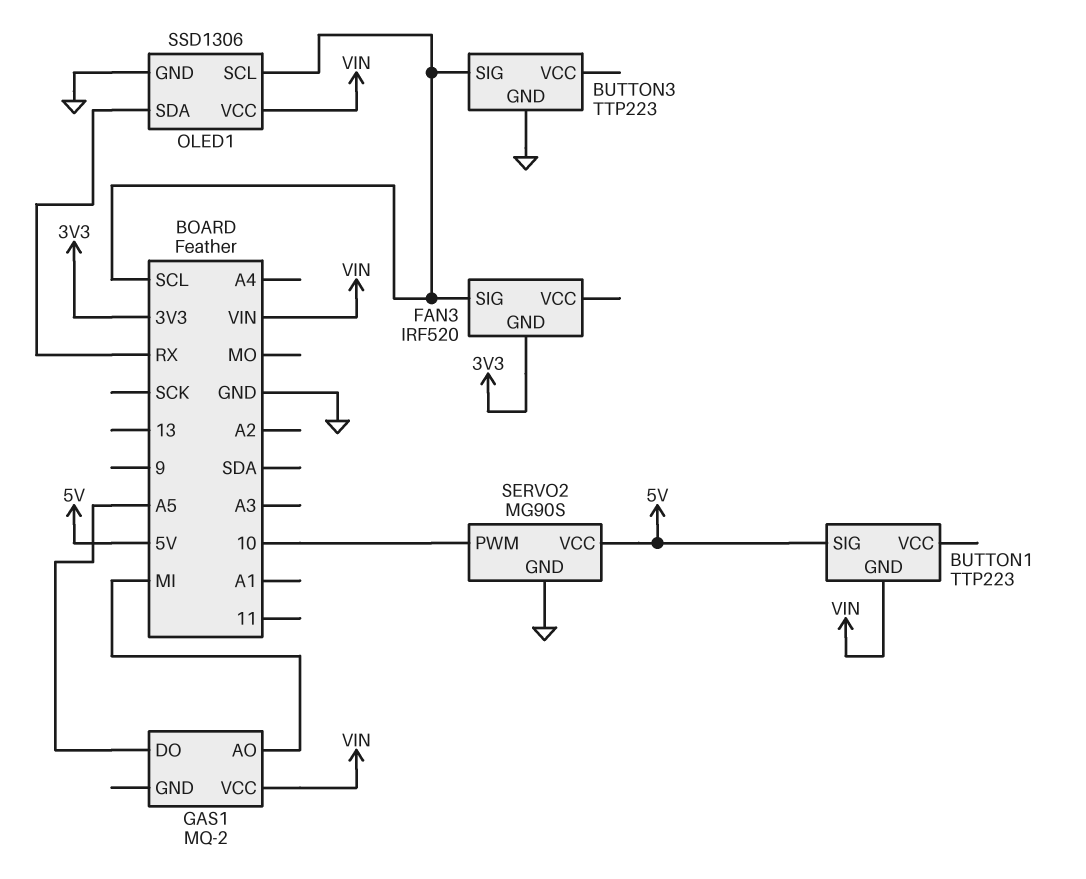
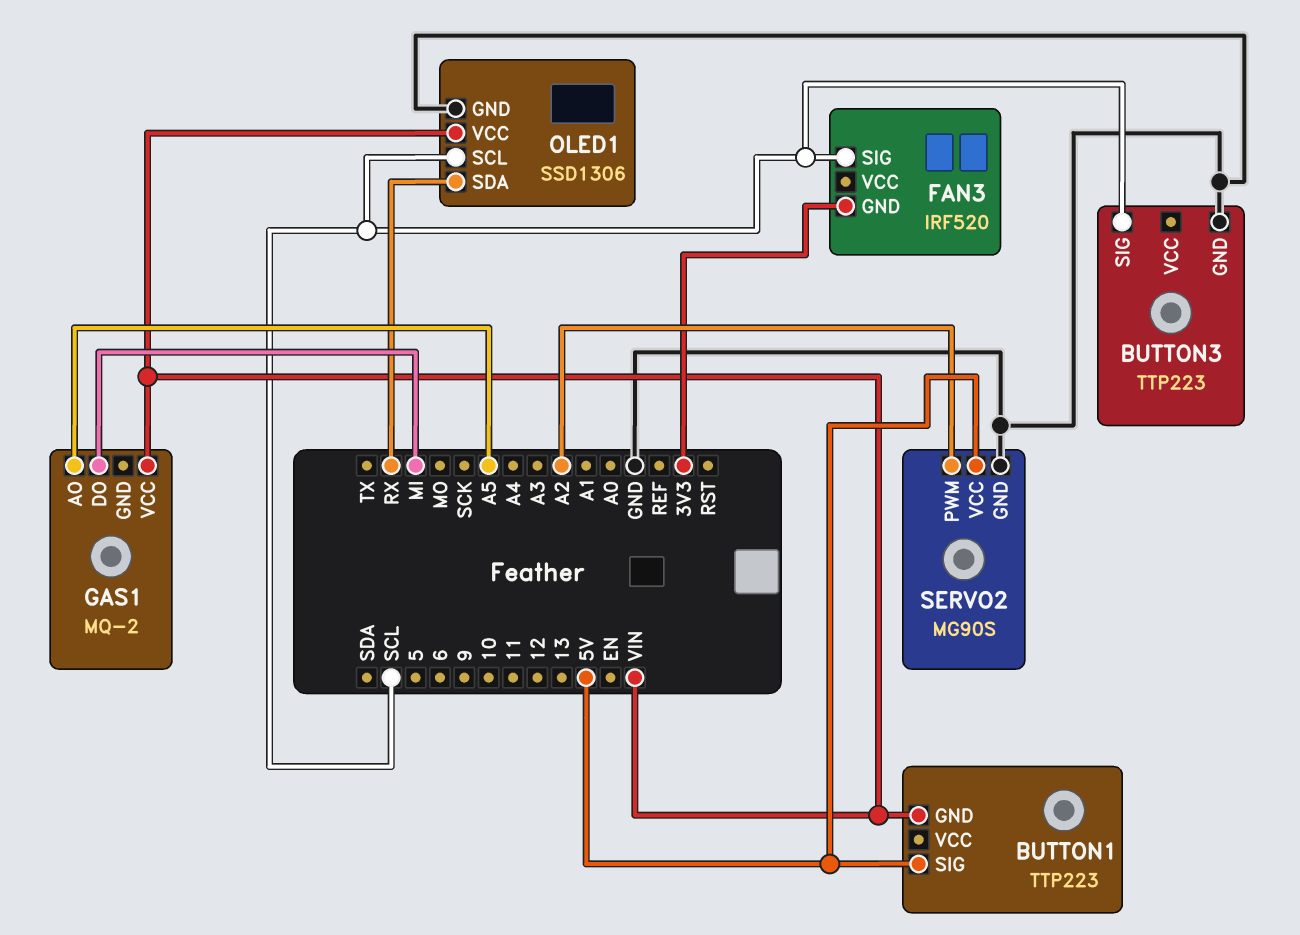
GAS1 pin AO: MI -> A5
GAS1 pin DO: A5 -> MI
SERVO2 pin PWM: 10 -> A2

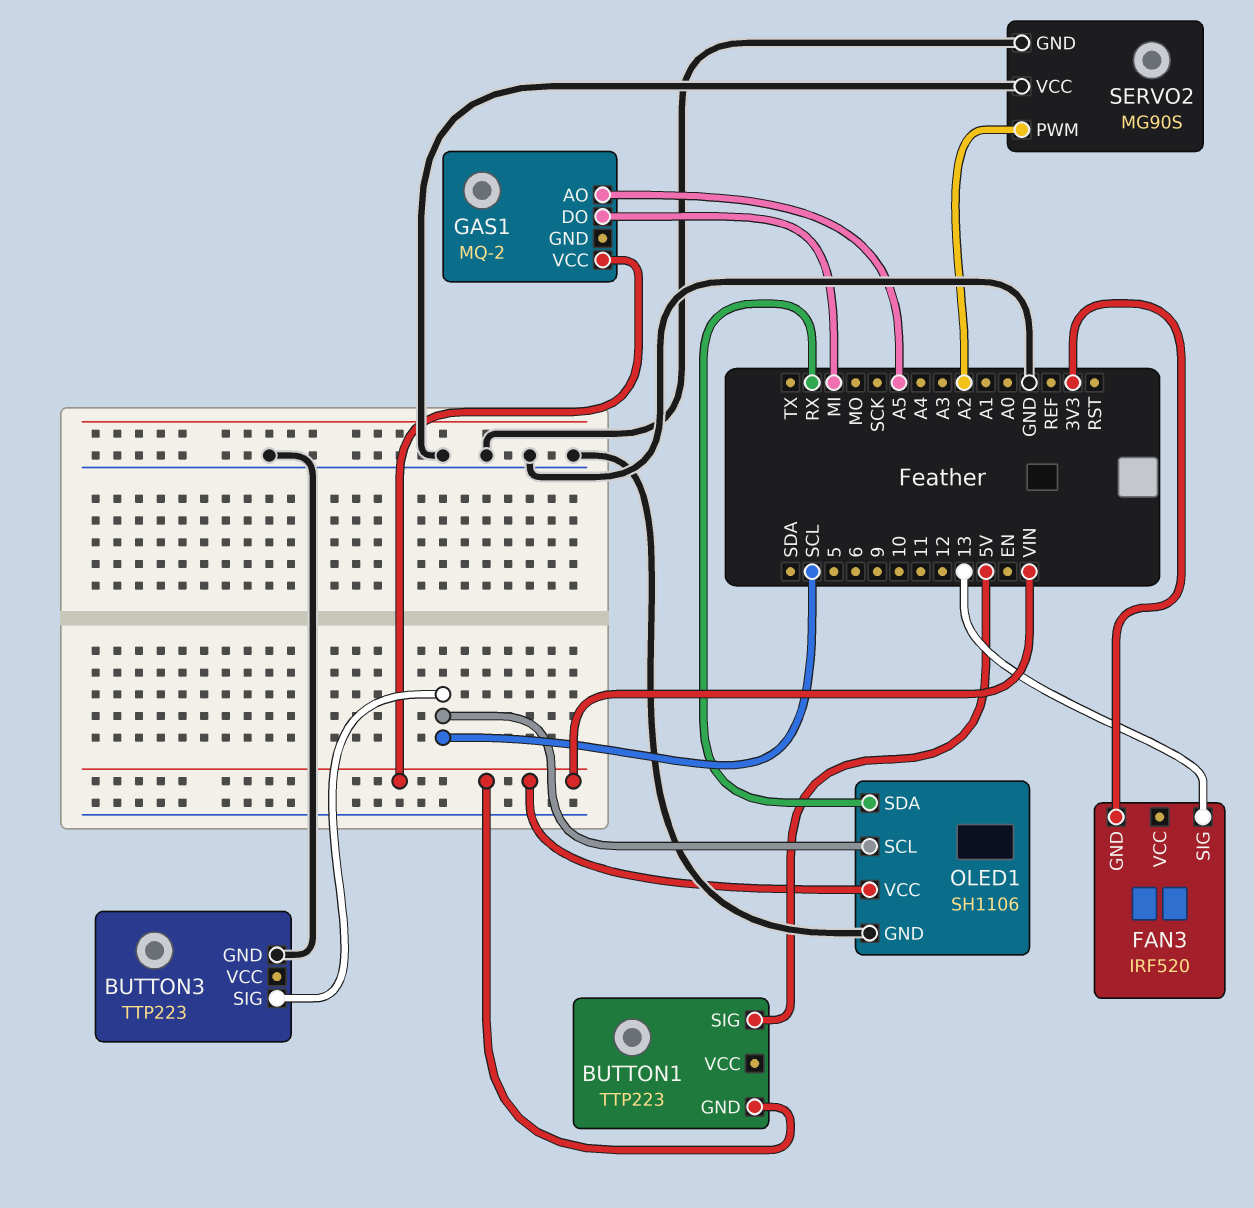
FAN3 pin SIG: SCL -> 13
OLED1: SSD1306 -> SH1106
SERVO2 pin VCC: 5V -> GND

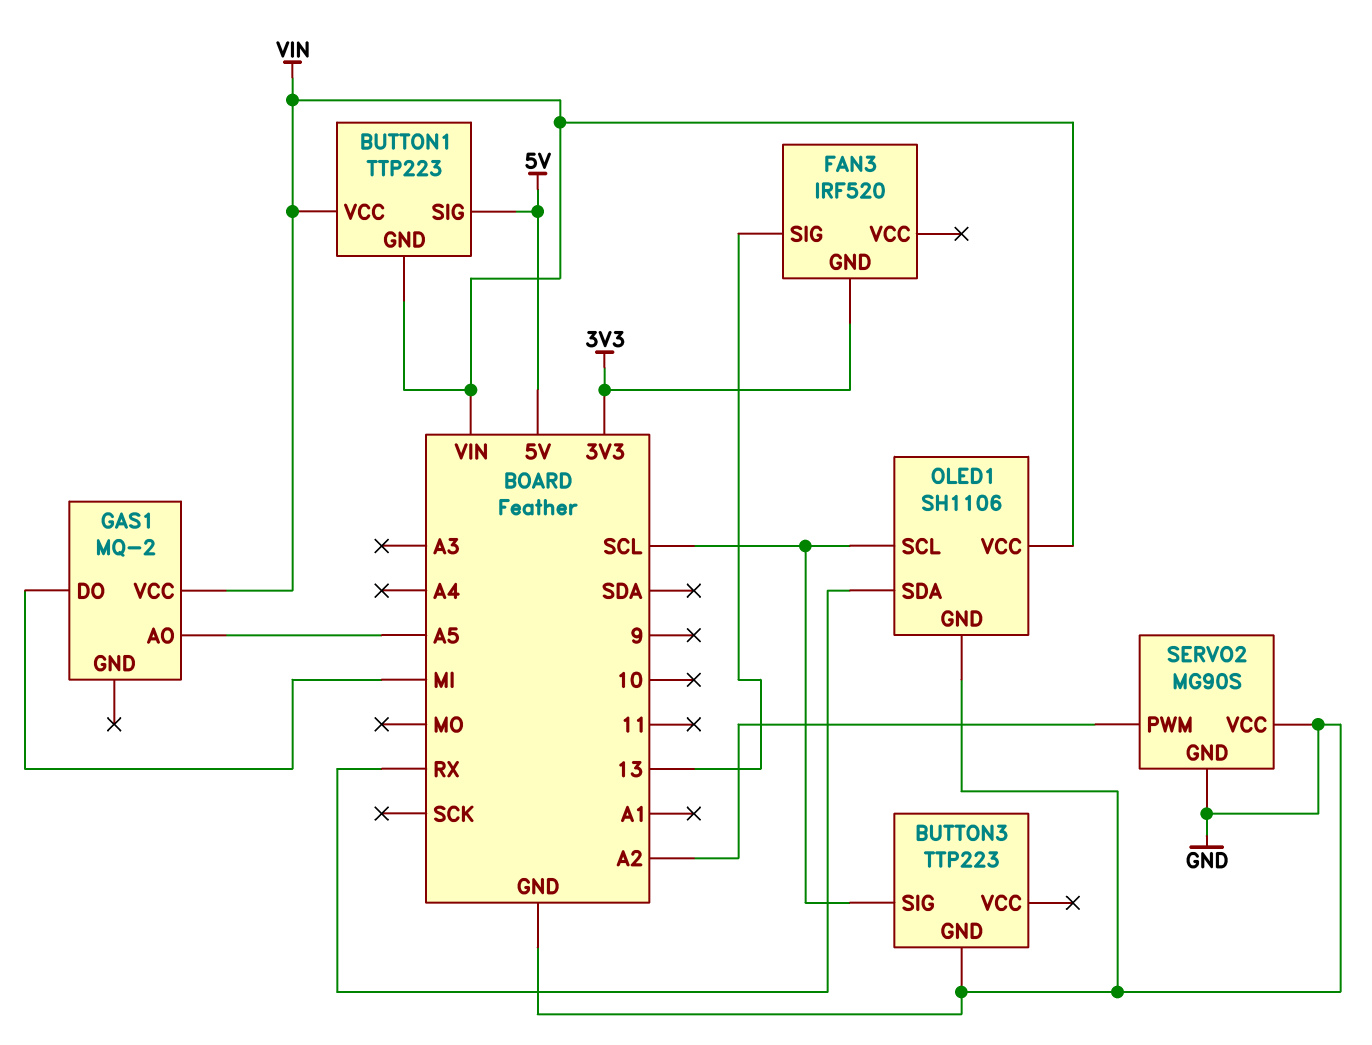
BUTTON1 pin VCC: none -> VIN

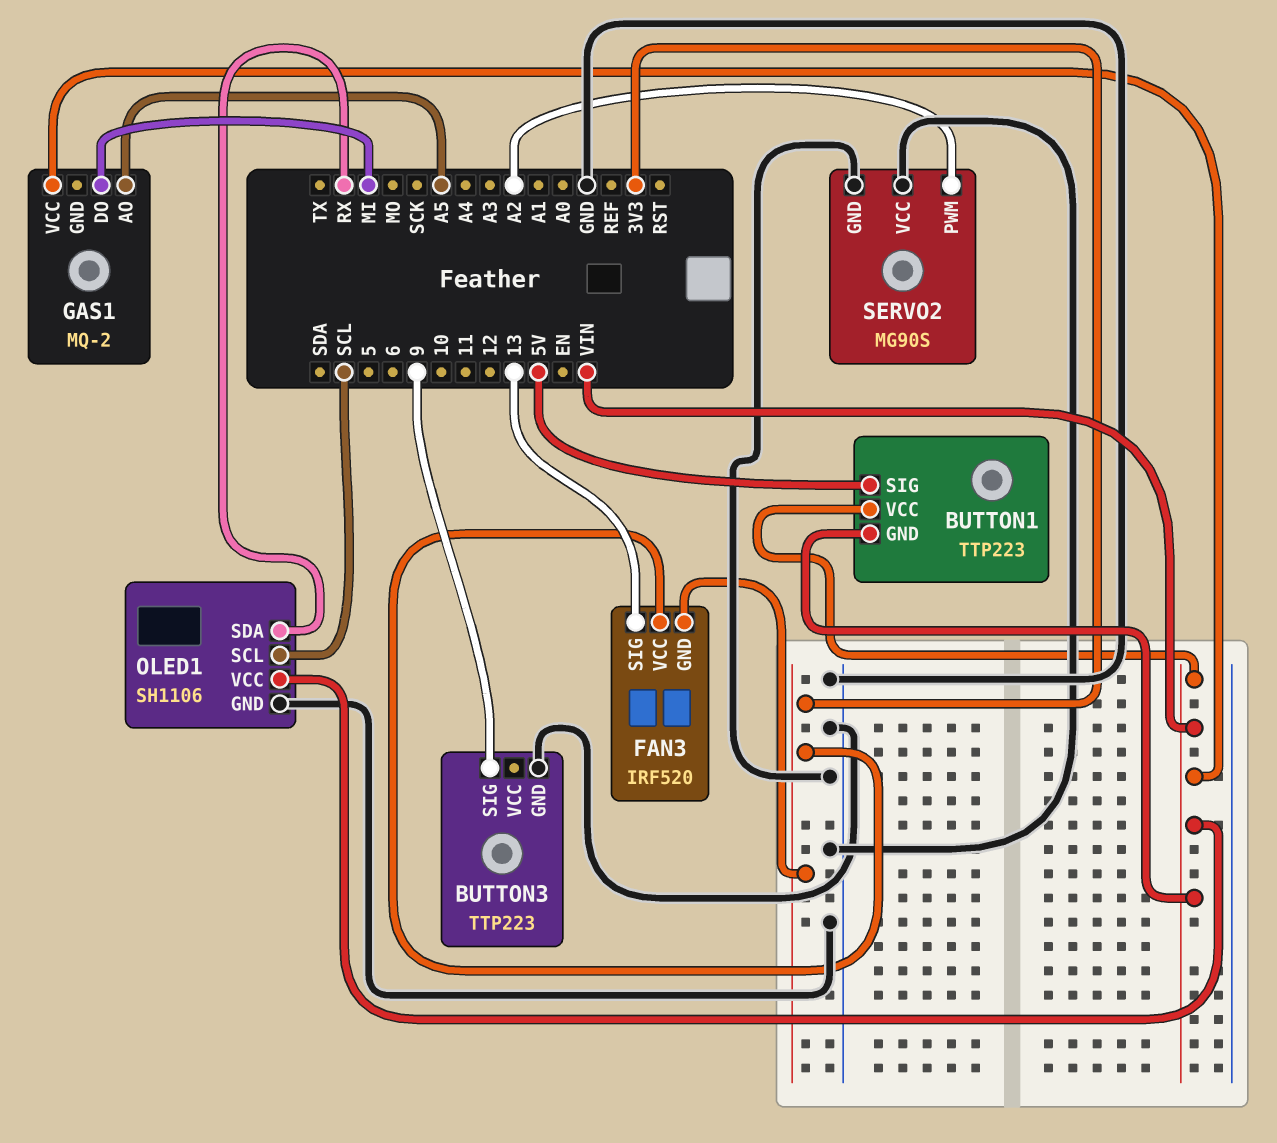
BUTTON3 pin SIG: SCL -> 9
FAN3 pin VCC: none -> 3V3

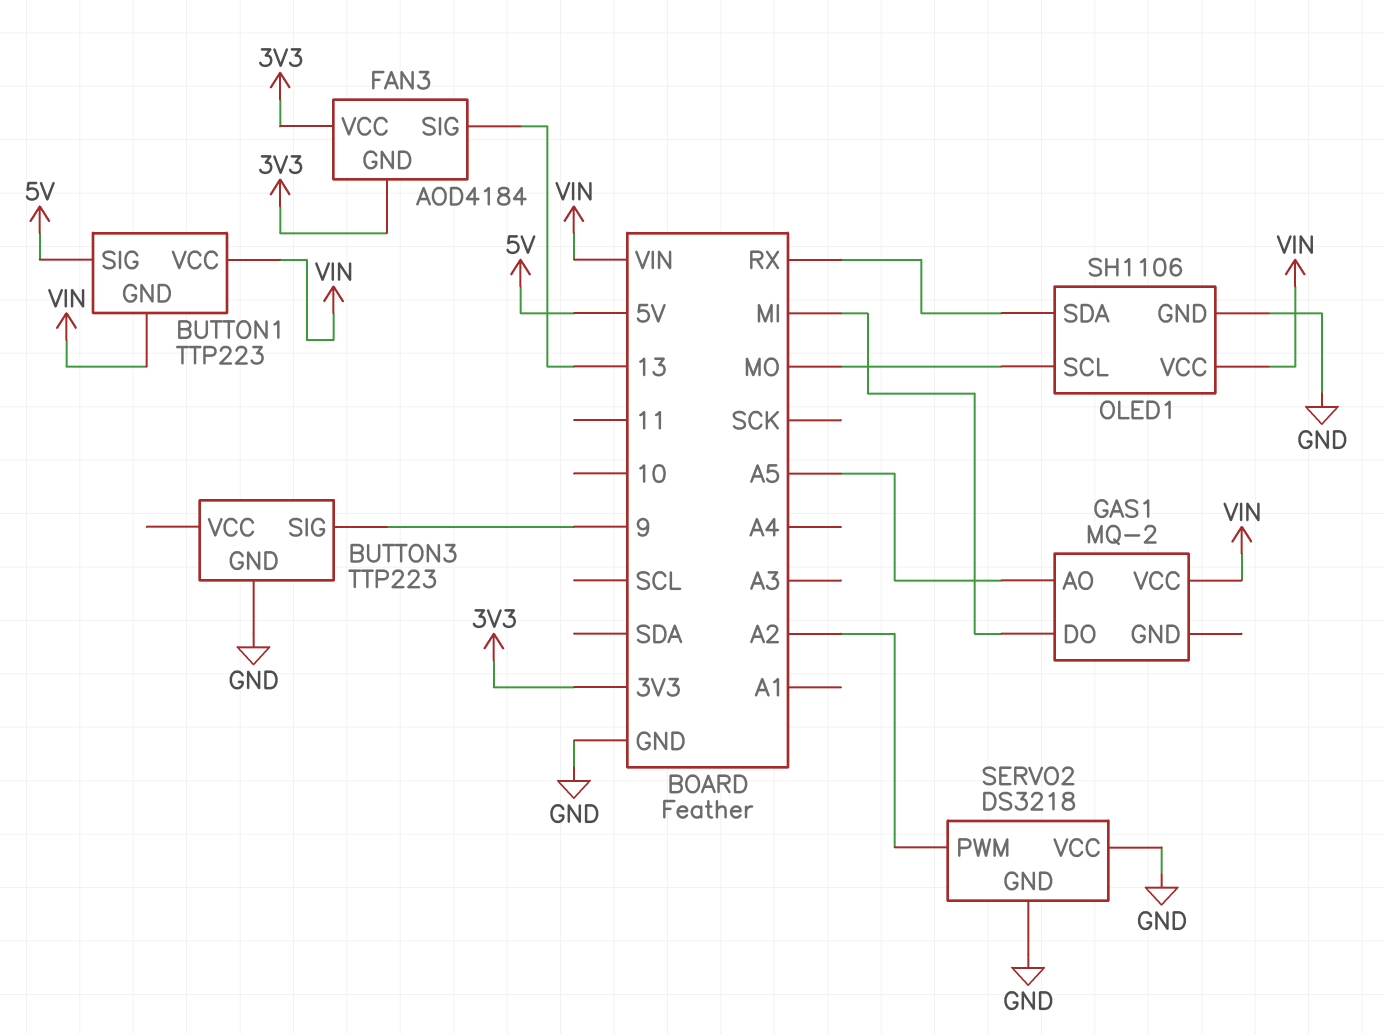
FAN3: IRF520 -> AOD4184
OLED1 pin SCL: SCL -> MO
SERVO2: MG90S -> DS3218

